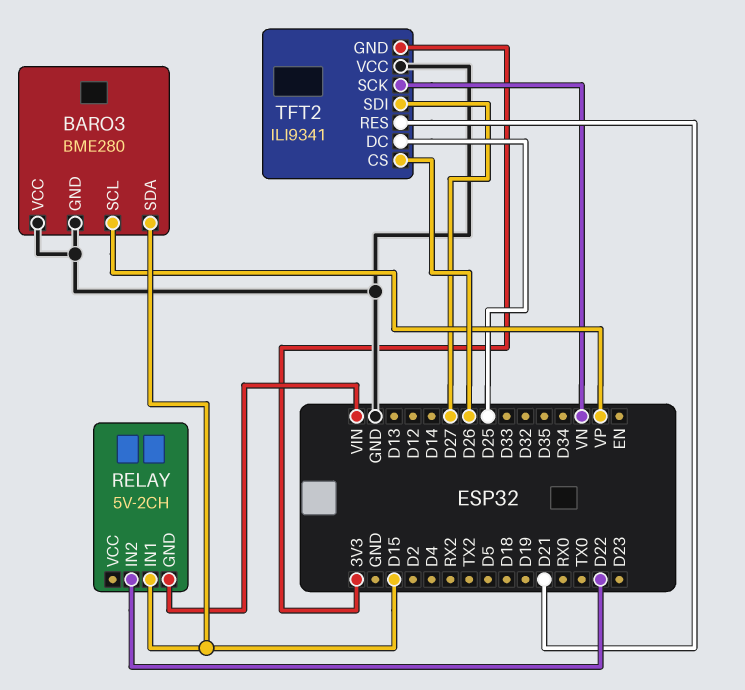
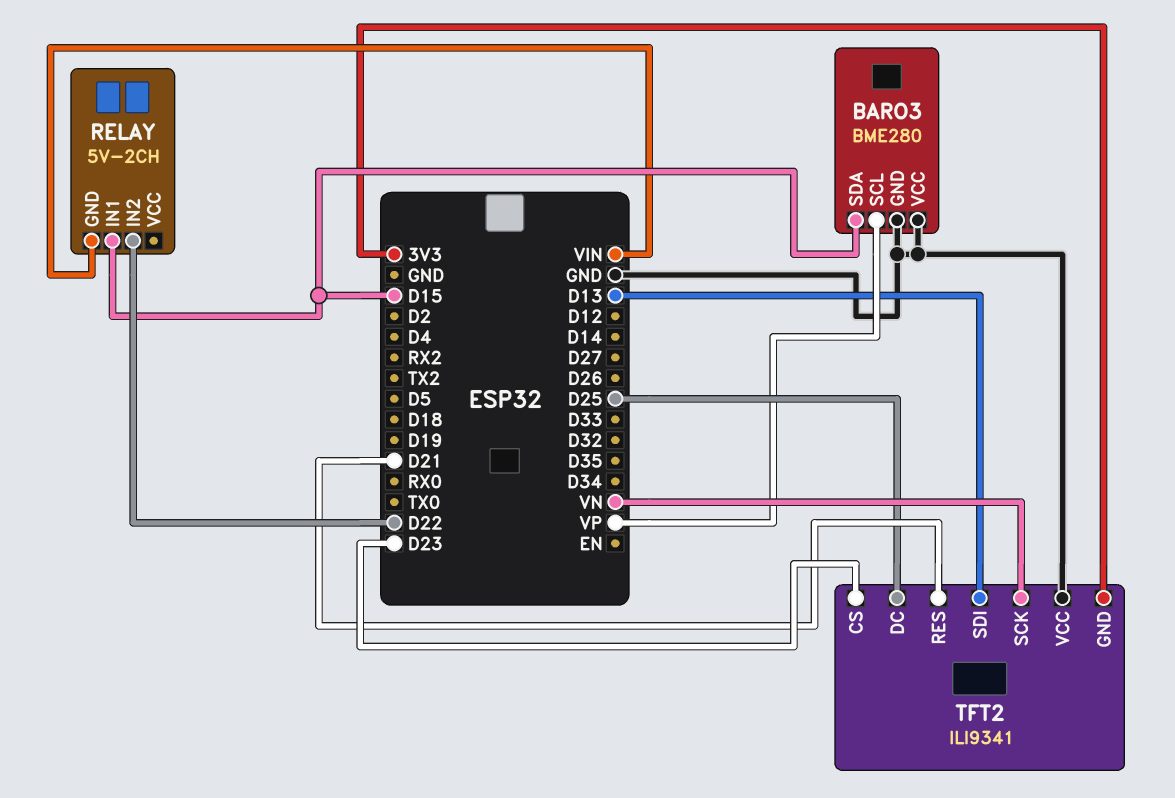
TFT2 pin CS: D26 -> D23
TFT2 pin SDI: D27 -> D13

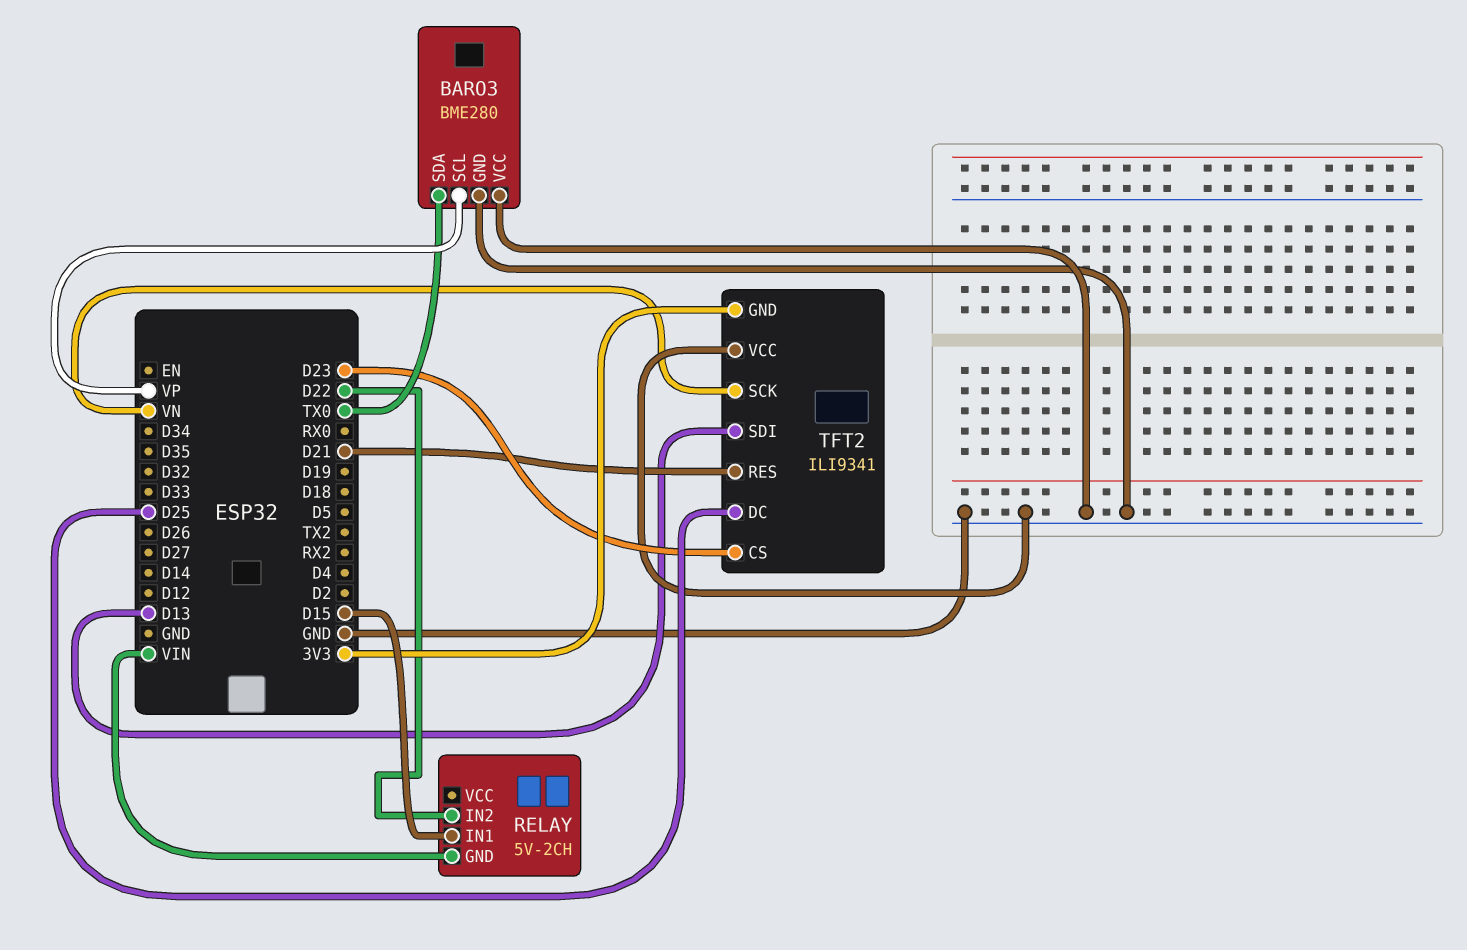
BARO3 pin SDA: D15 -> TX0

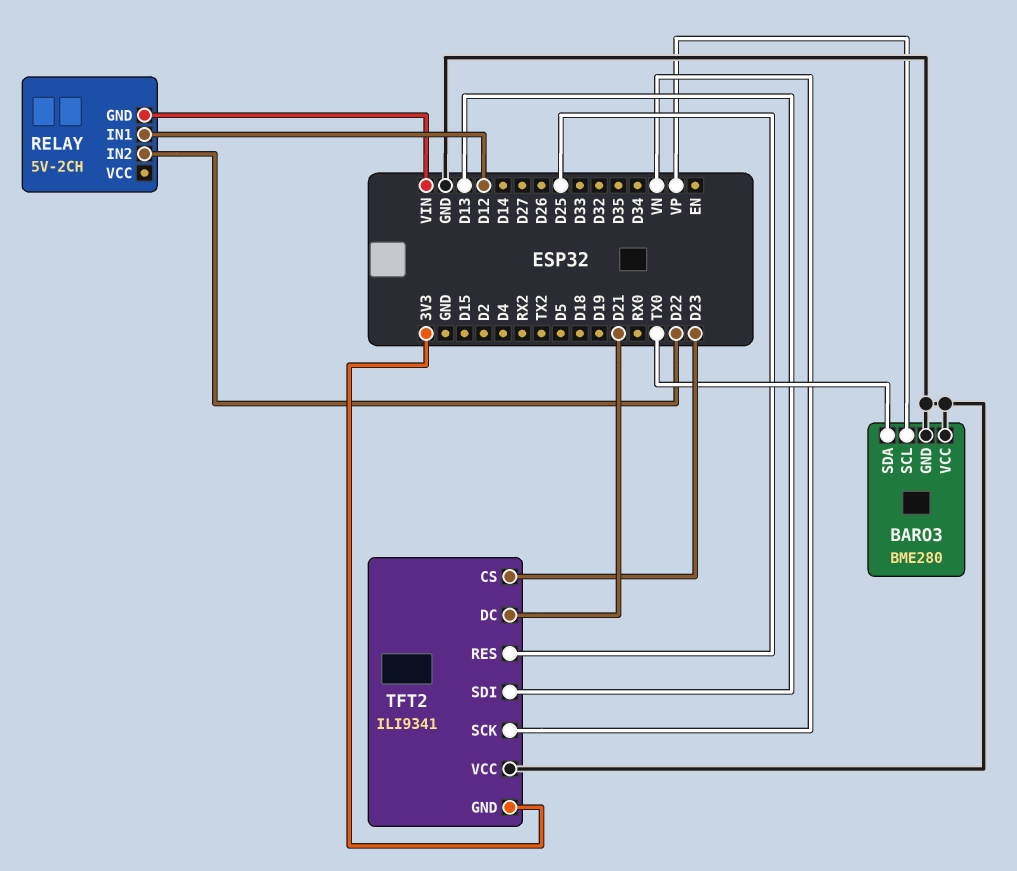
RELAY pin IN1: D15 -> D12
TFT2 pin DC: D25 -> D21
TFT2 pin RES: D21 -> D25

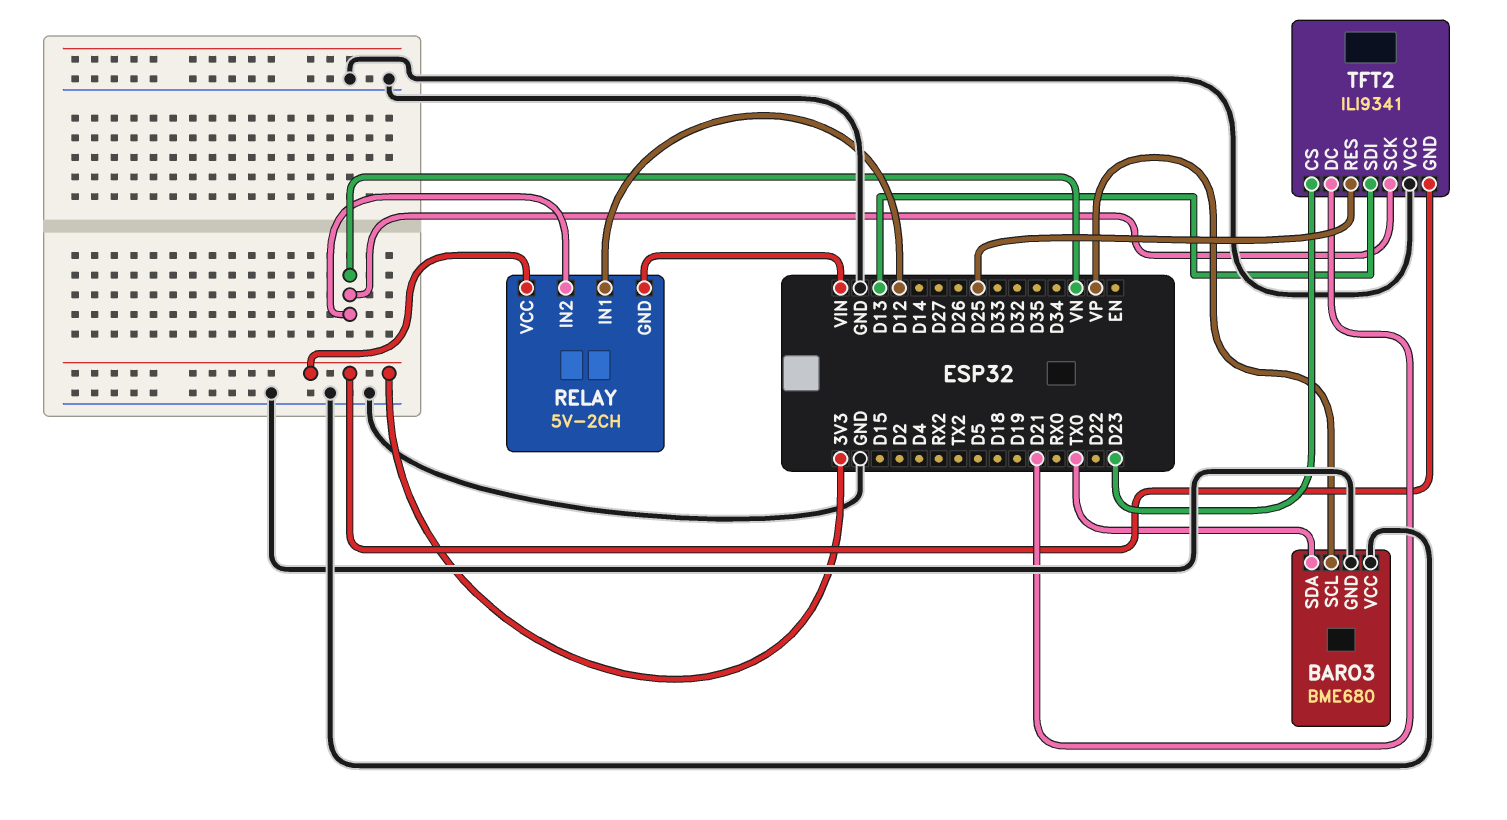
BARO3: BME280 -> BME680
RELAY pin IN2: D22 -> VN
RELAY pin VCC: none -> 3V3

